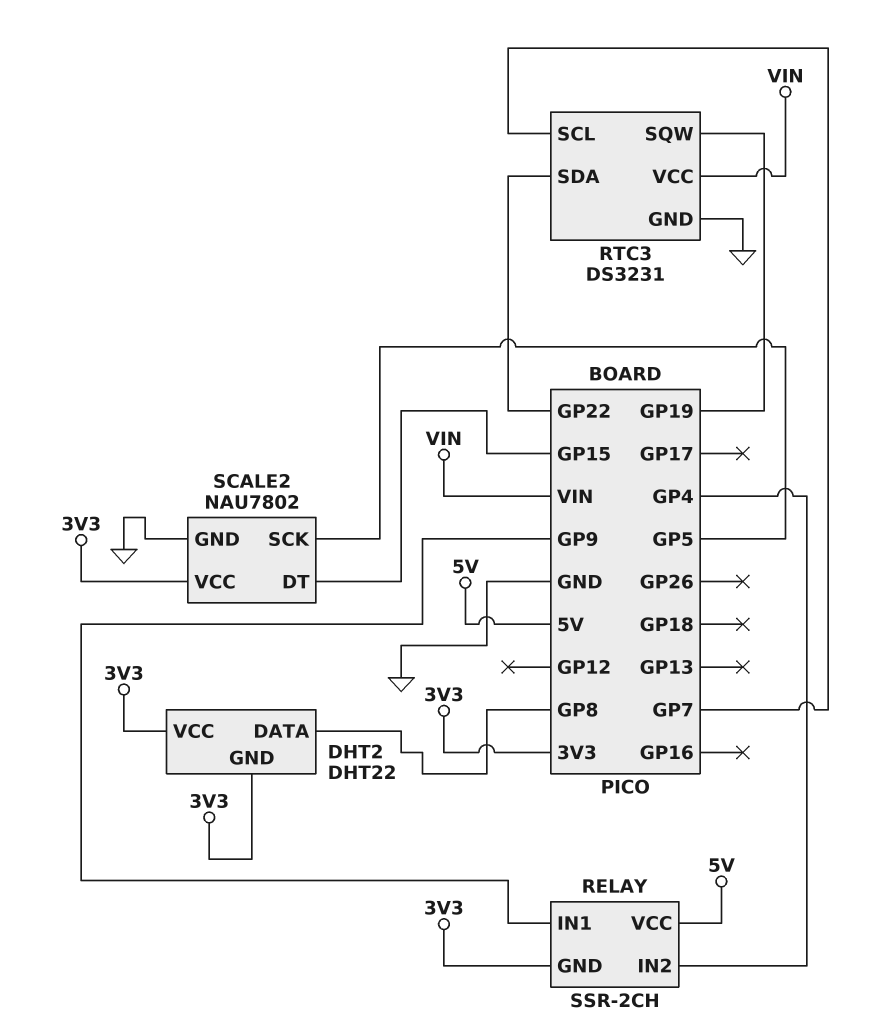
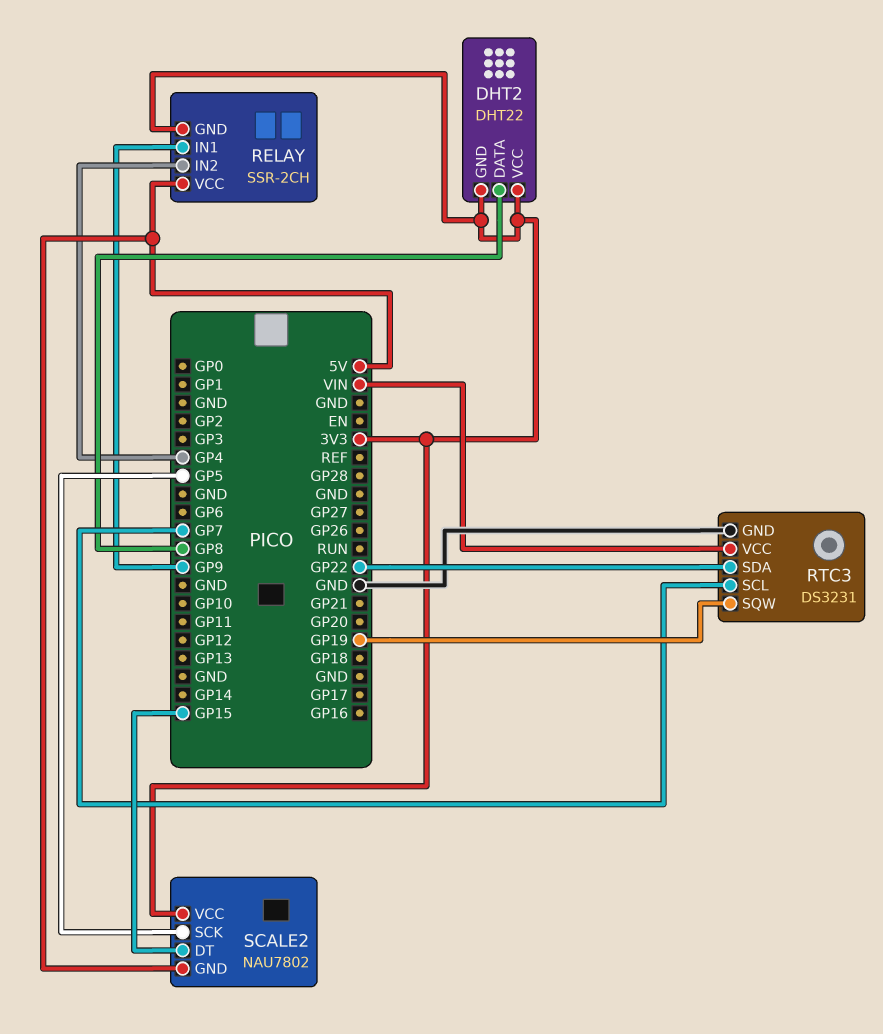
SCALE2 pin GND: GND -> 5V

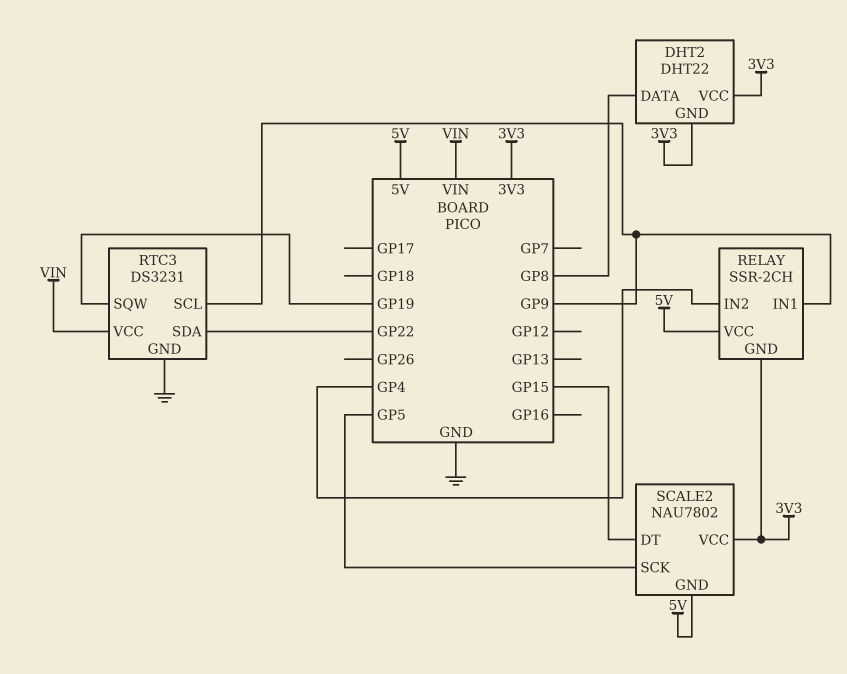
RTC3 pin SCL: GP7 -> GP9

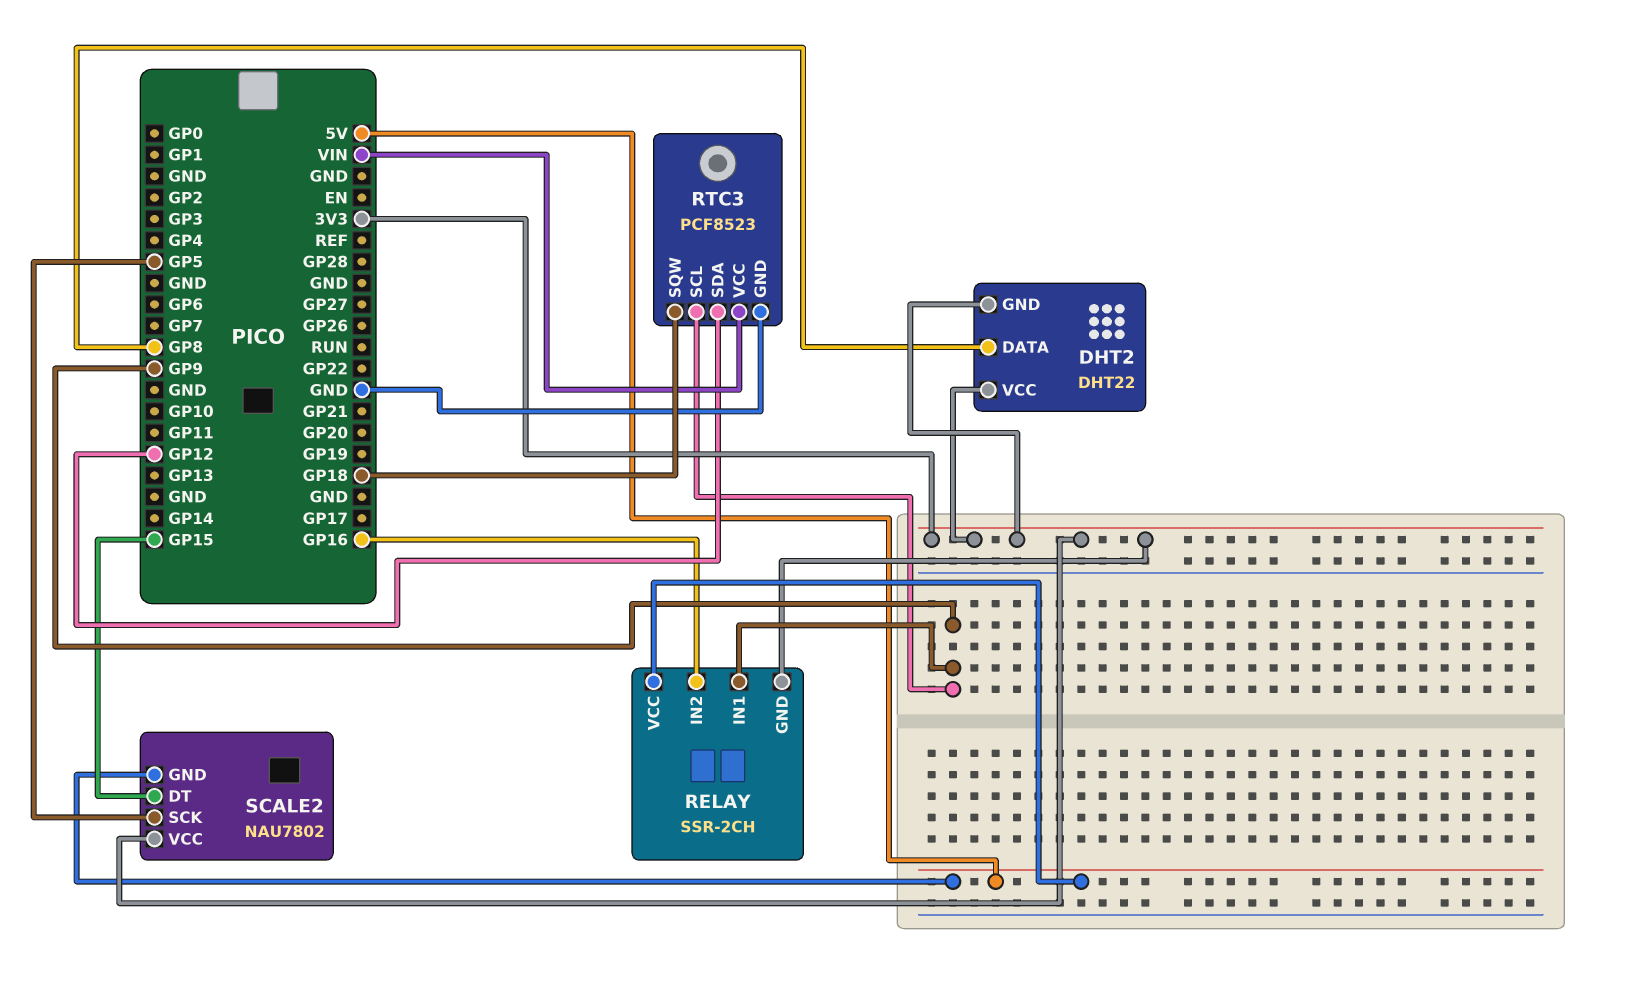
RELAY pin IN2: GP4 -> GP16
RTC3: DS3231 -> PCF8523
RTC3 pin SDA: GP22 -> GP12
RTC3 pin SQW: GP19 -> GP18

